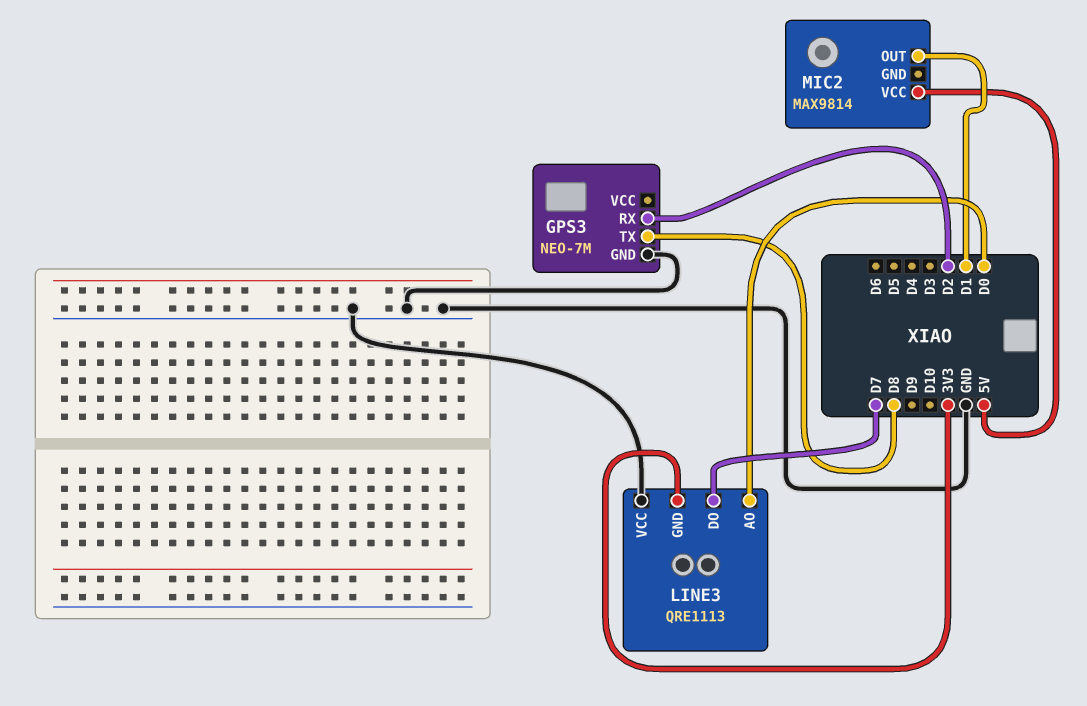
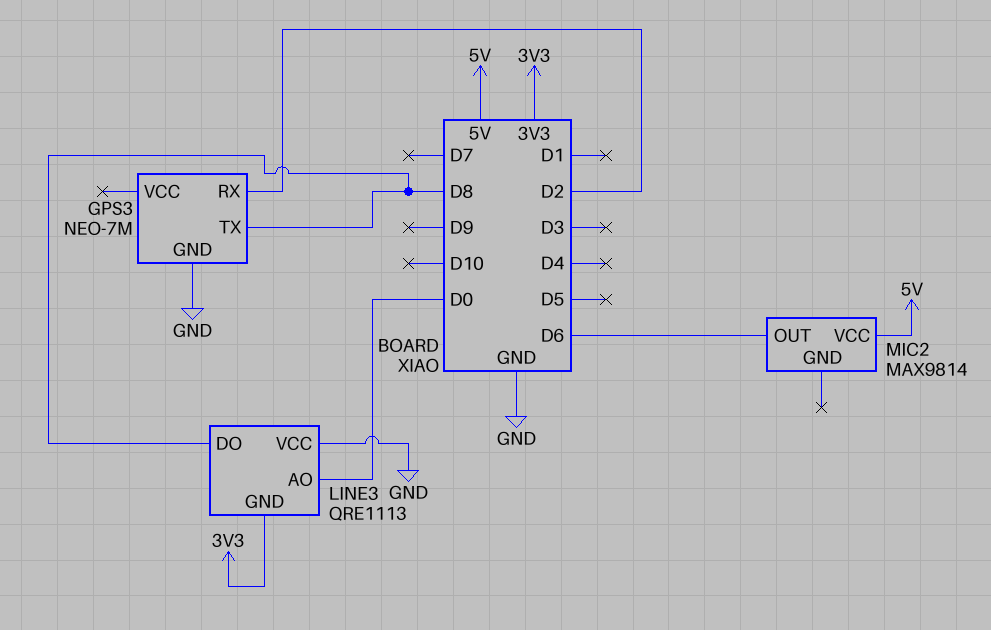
LINE3 pin DO: D7 -> D8
MIC2 pin OUT: D1 -> D6

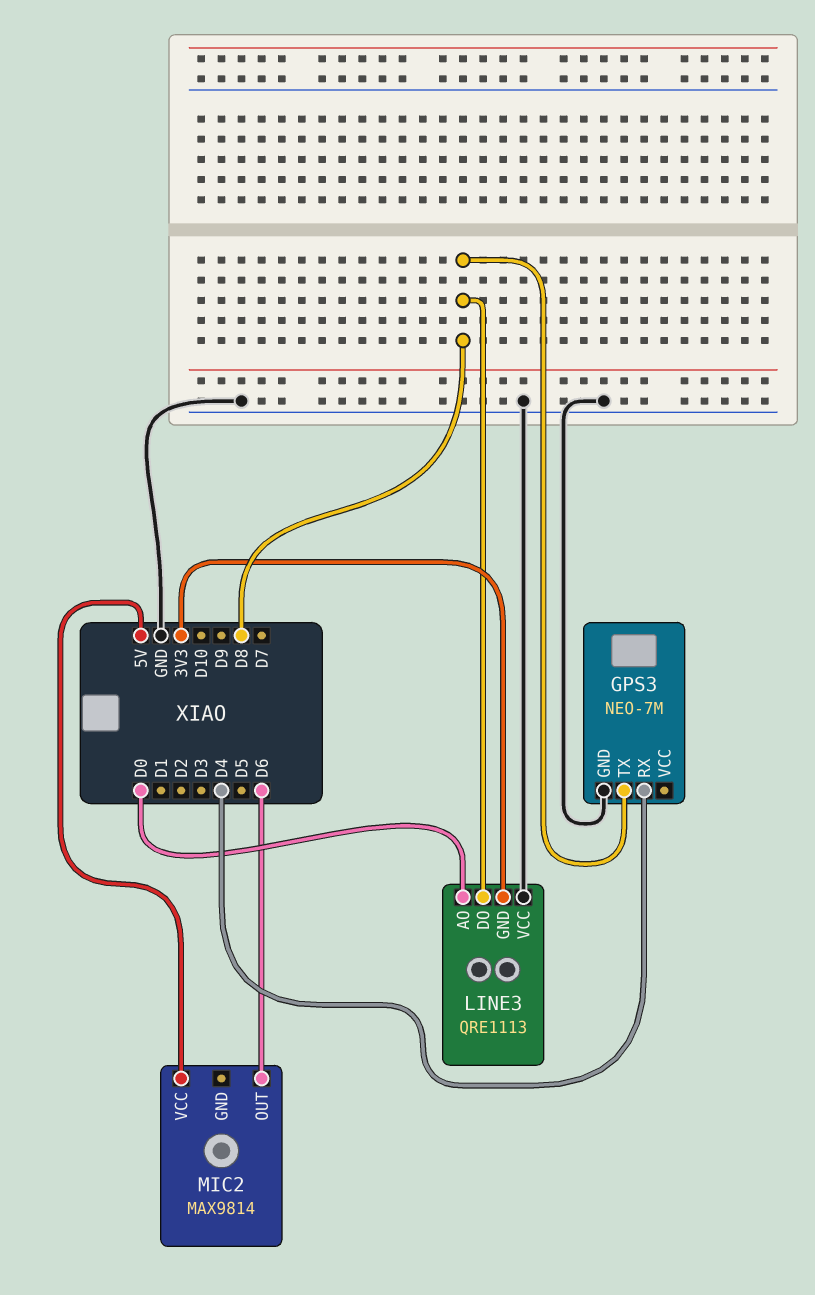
GPS3 pin RX: D2 -> D4

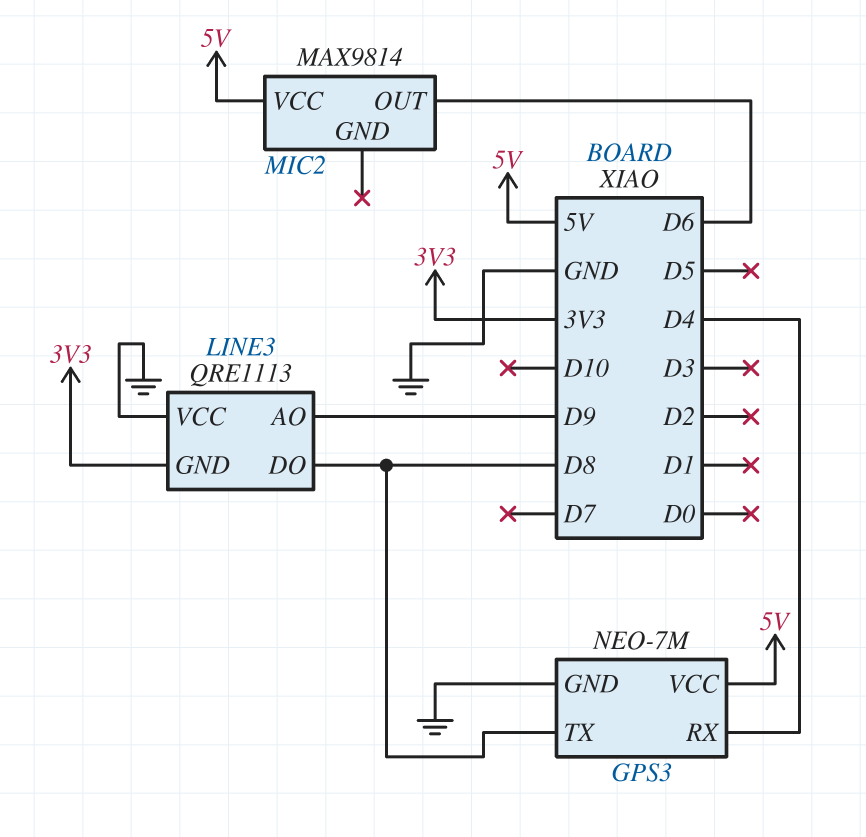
GPS3 pin VCC: none -> 5V
LINE3 pin AO: D0 -> D9

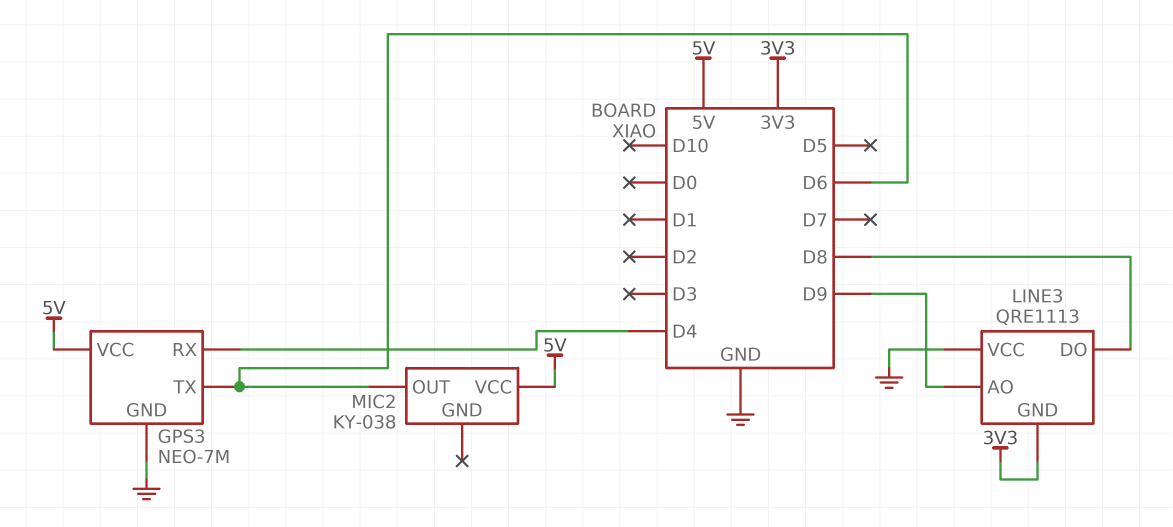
GPS3 pin TX: D8 -> D6
MIC2: MAX9814 -> KY-038

